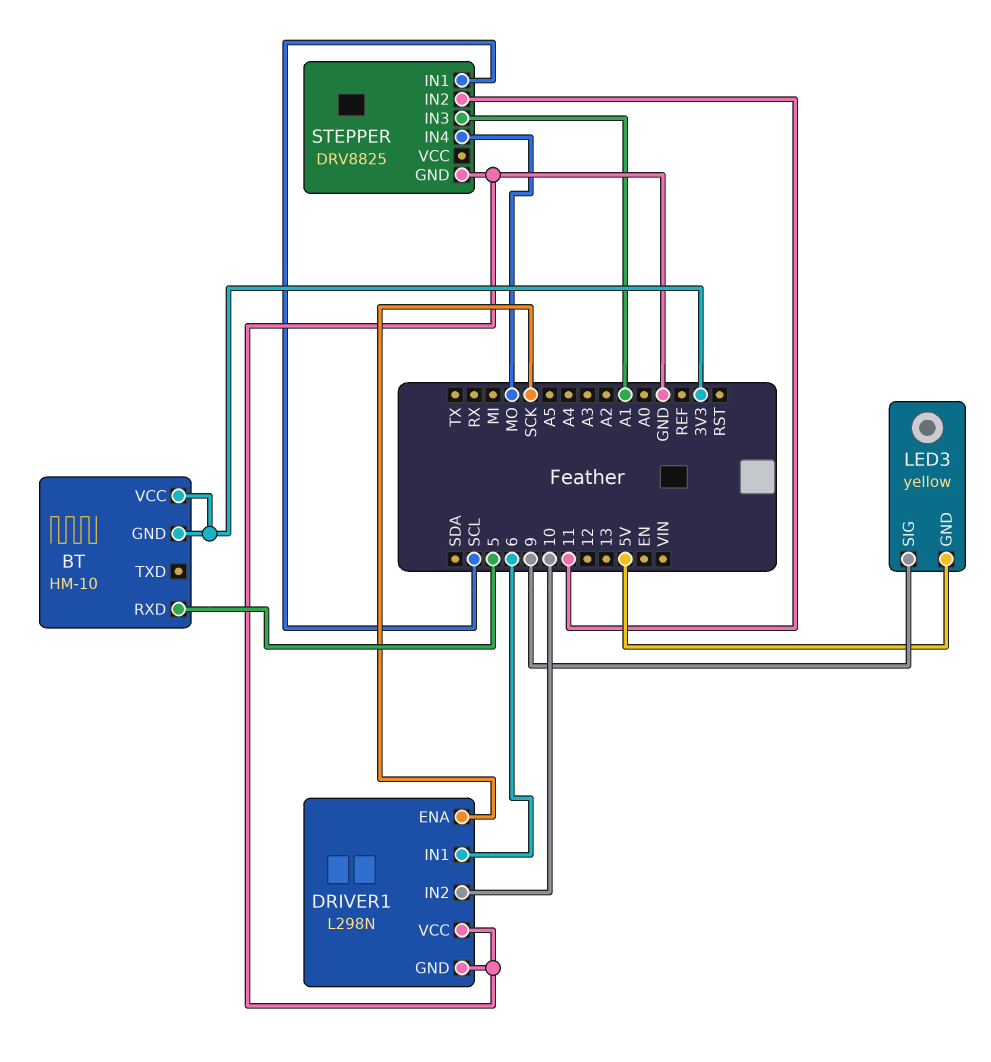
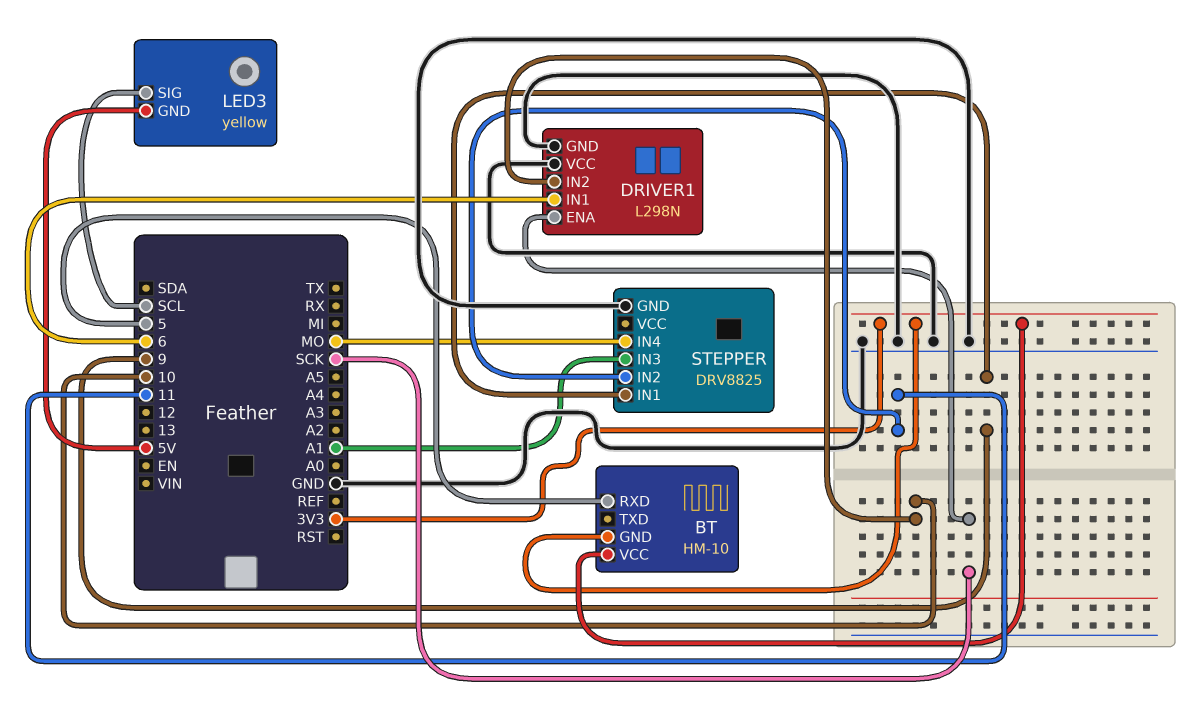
LED3 pin SIG: 9 -> SCL
STEPPER pin IN1: SCL -> 9

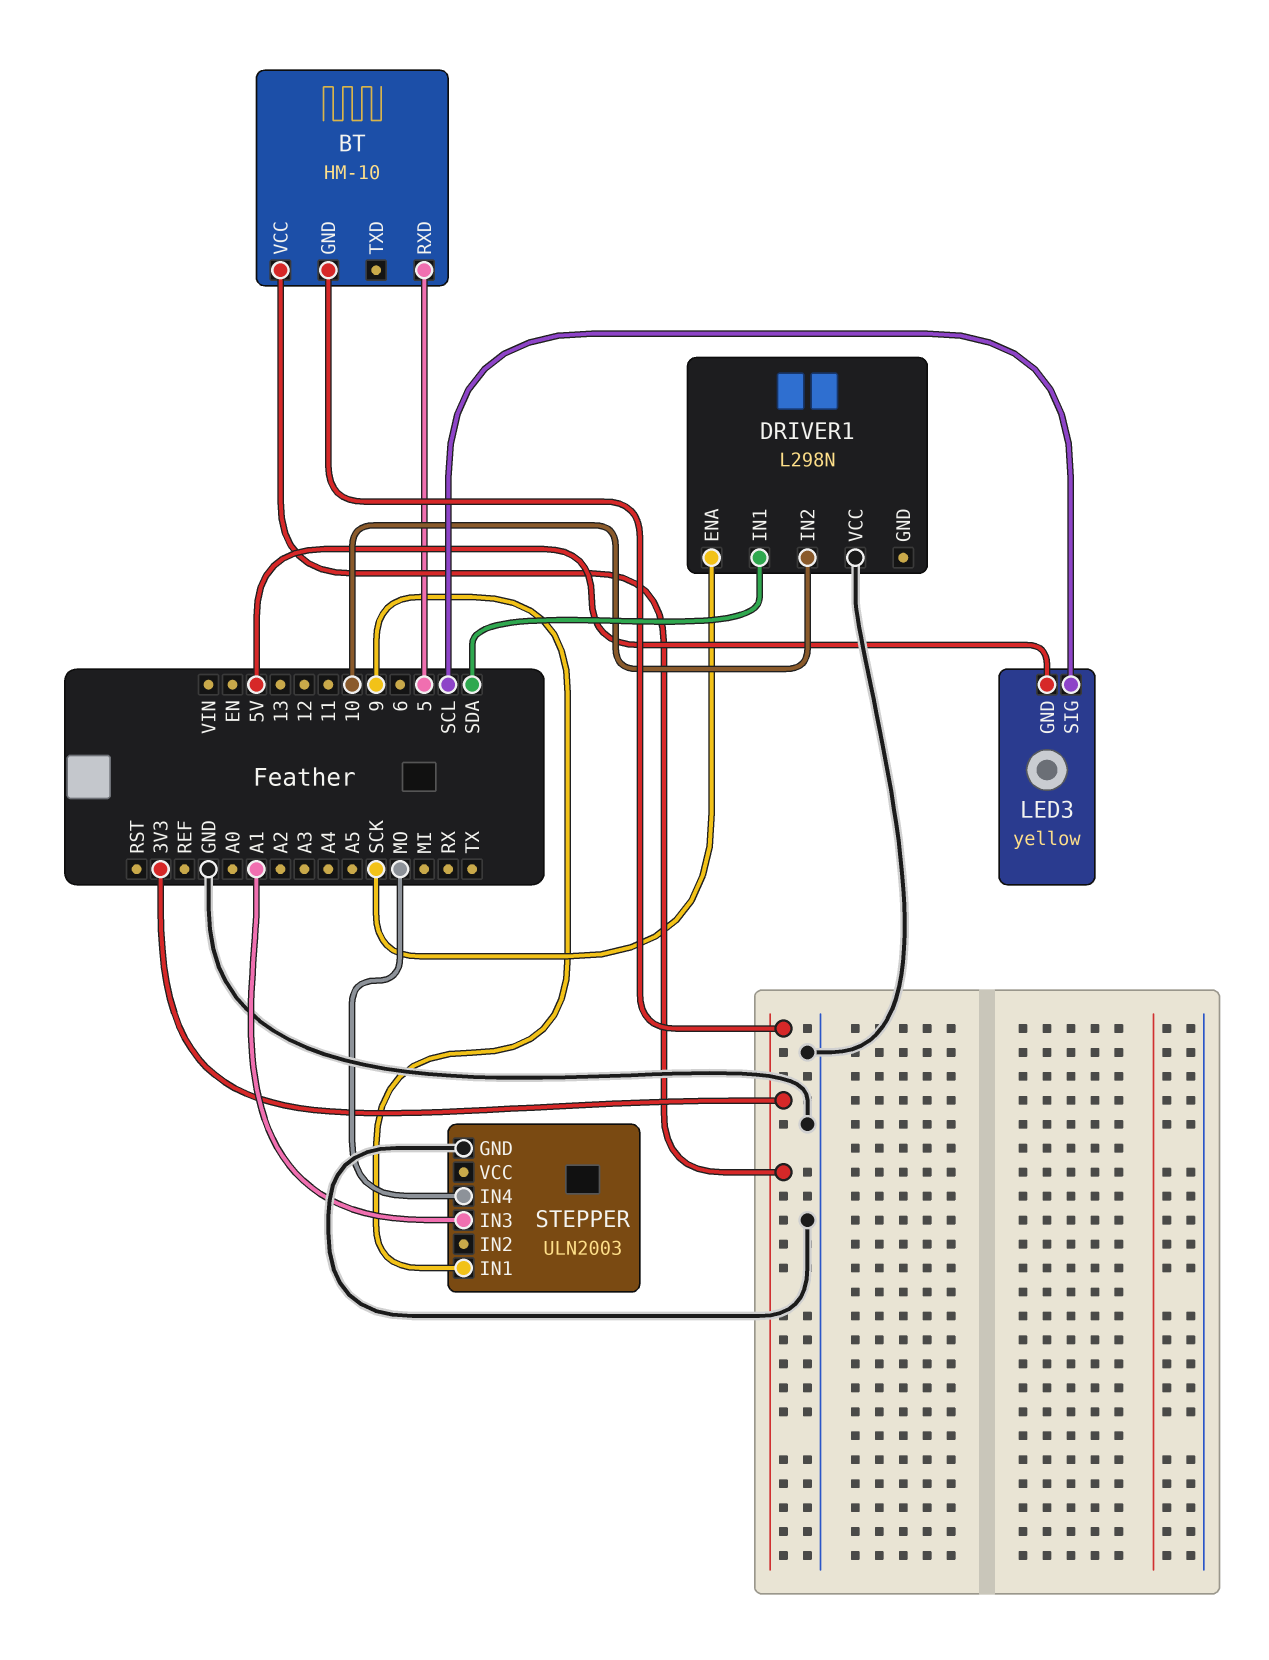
DRIVER1 pin GND: GND -> none
DRIVER1 pin IN1: 6 -> SDA
STEPPER: DRV8825 -> ULN2003
STEPPER pin IN2: 11 -> none

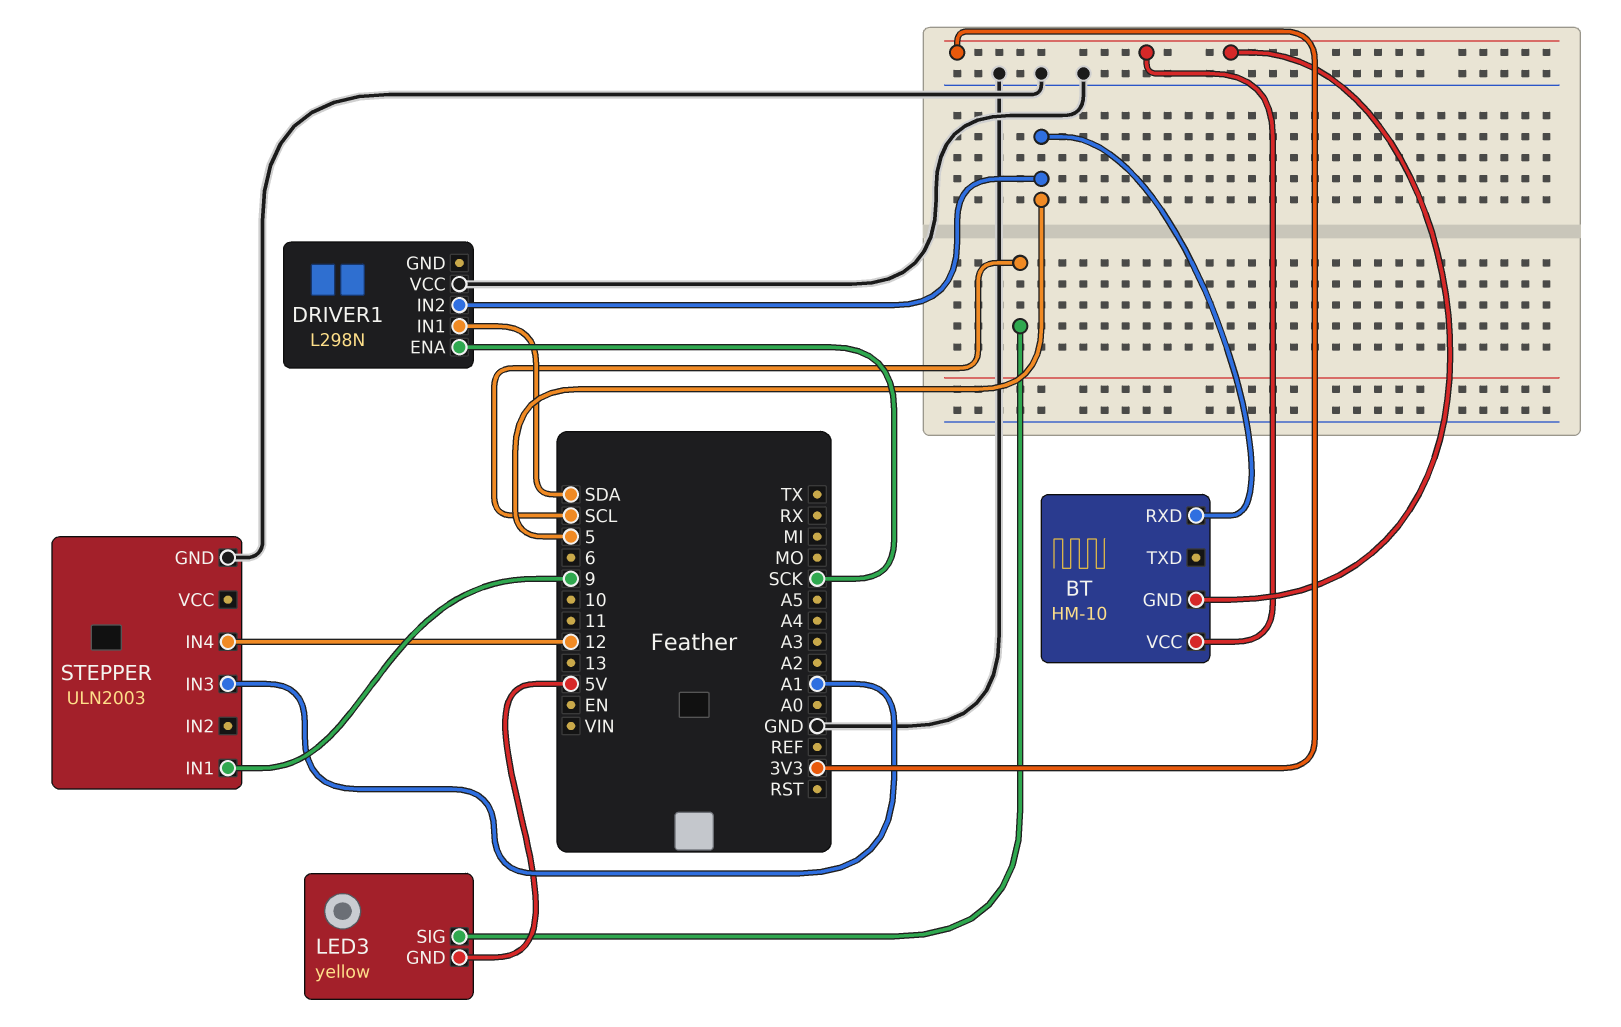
DRIVER1 pin IN2: 10 -> 5
STEPPER pin IN4: MO -> 12

